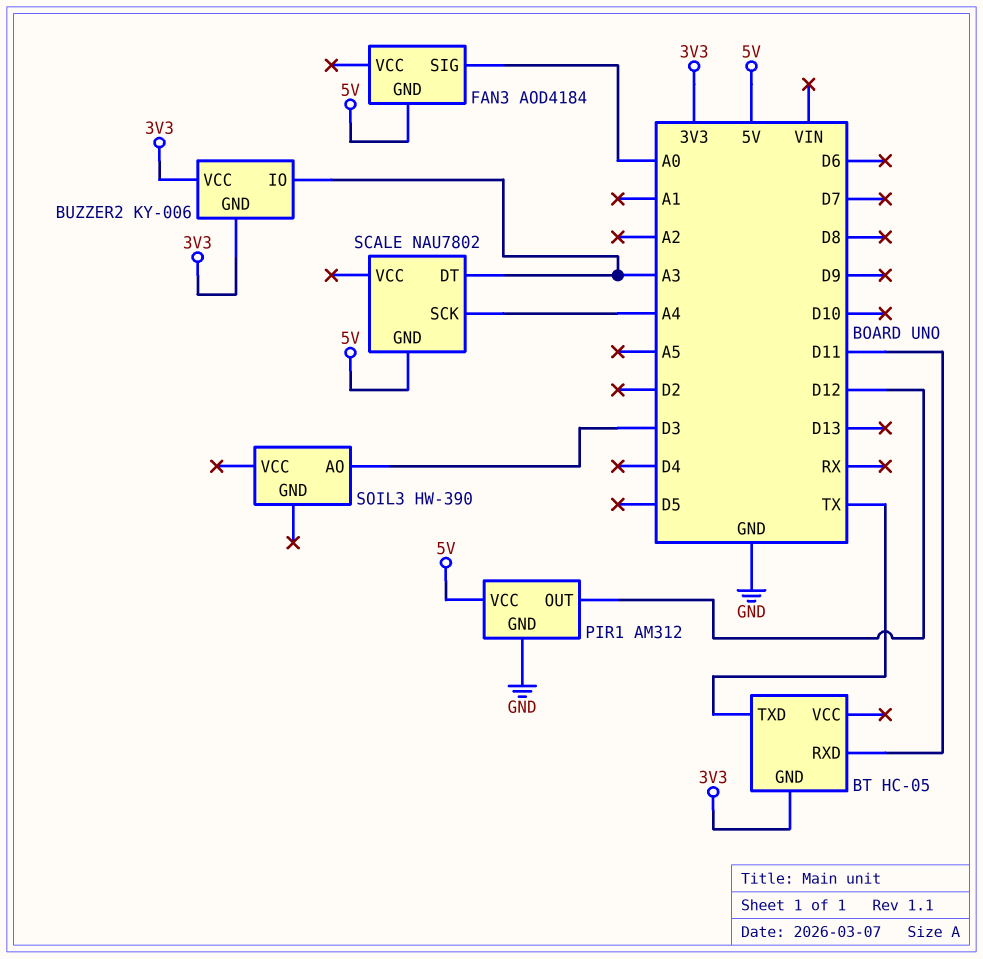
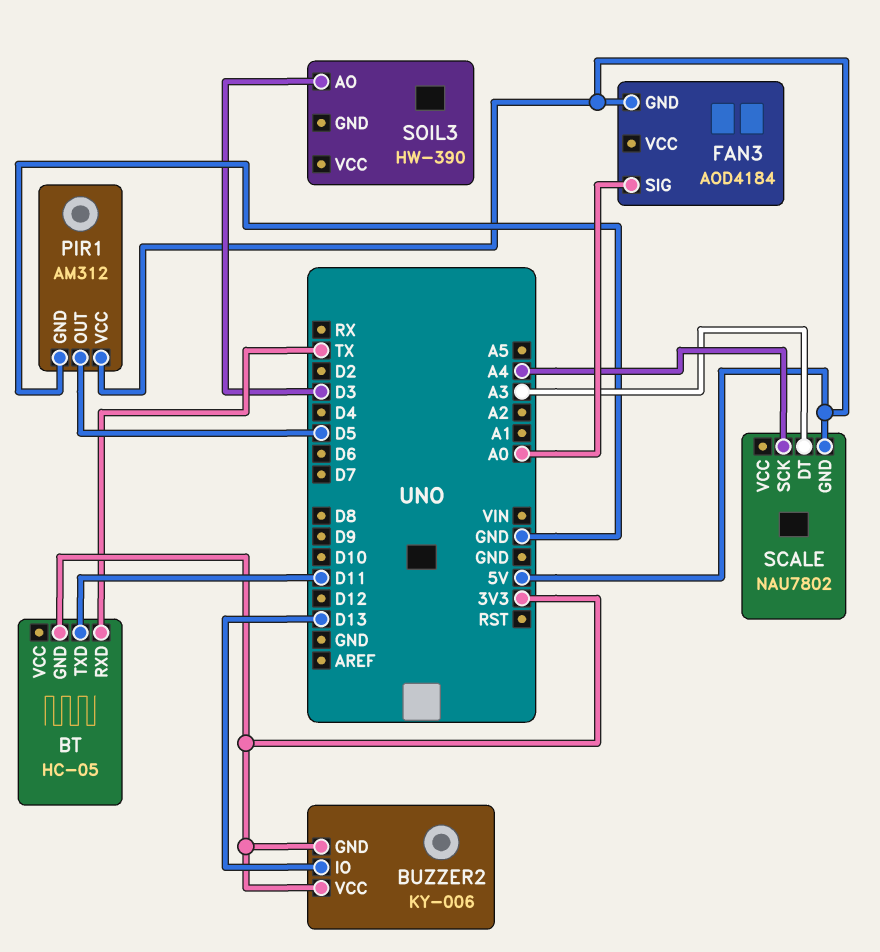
BT pin RXD: D11 -> TX
BT pin TXD: TX -> D11
BUZZER2 pin IO: A3 -> D13
PIR1 pin OUT: D12 -> D5

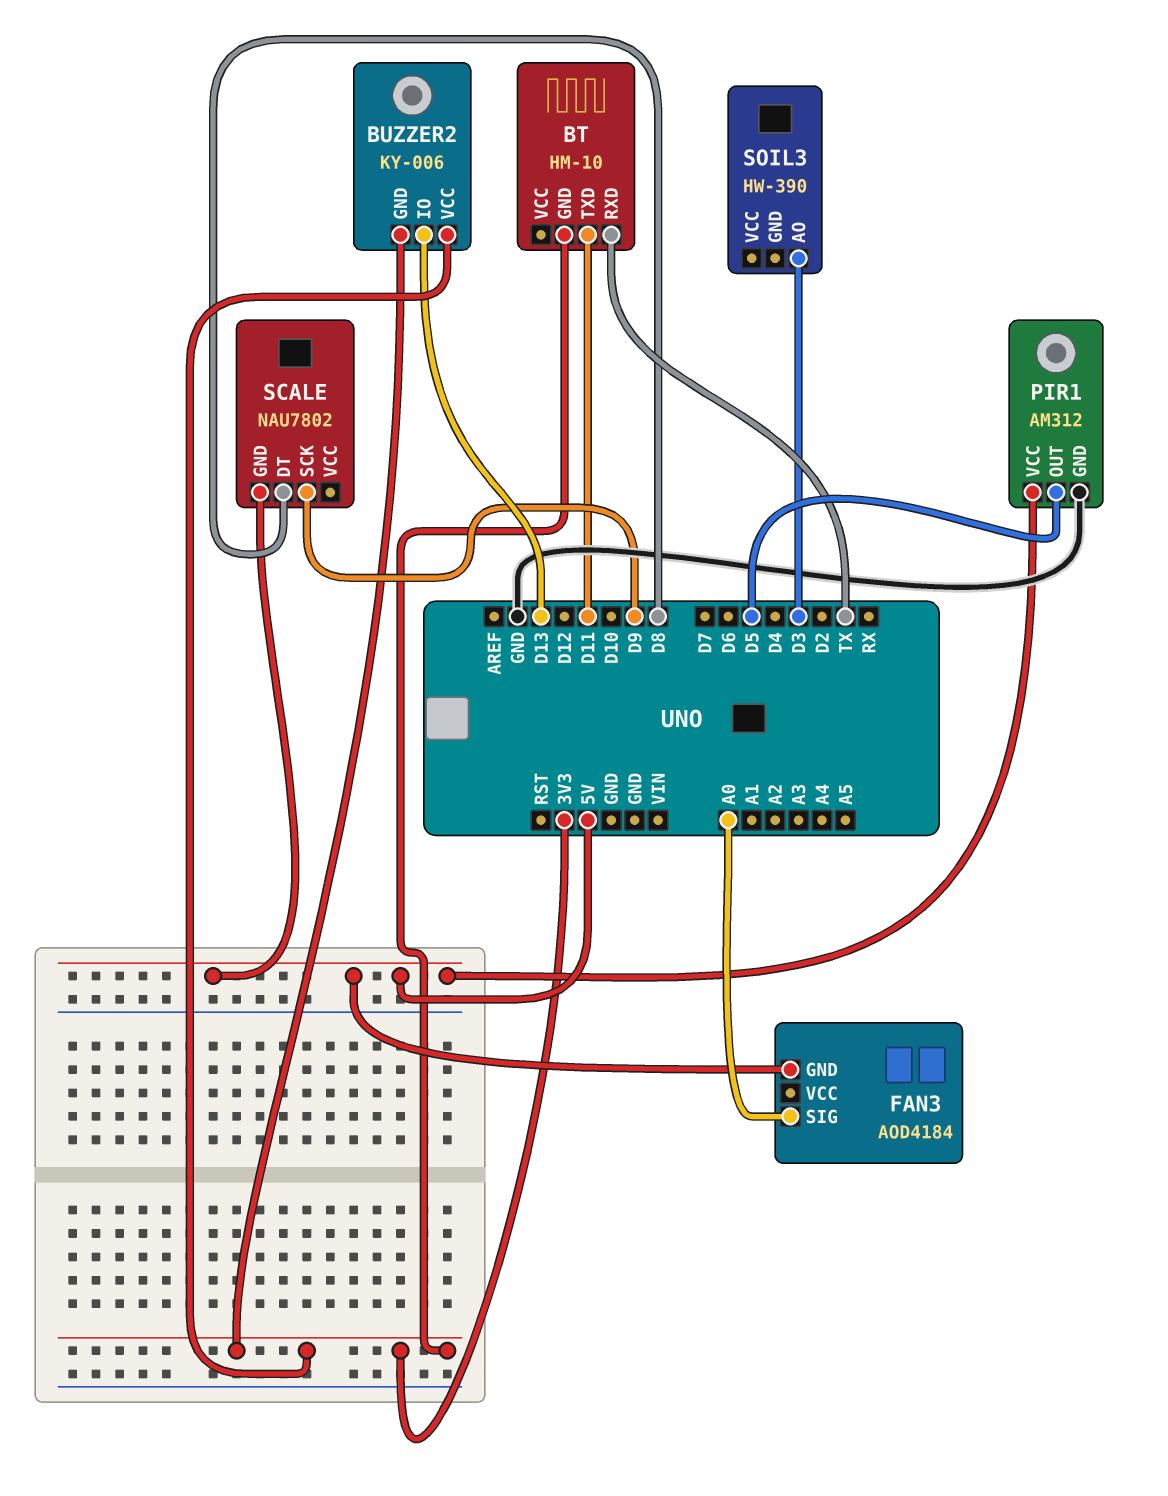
BT: HC-05 -> HM-10
SCALE pin DT: A3 -> D8
SCALE pin SCK: A4 -> D9

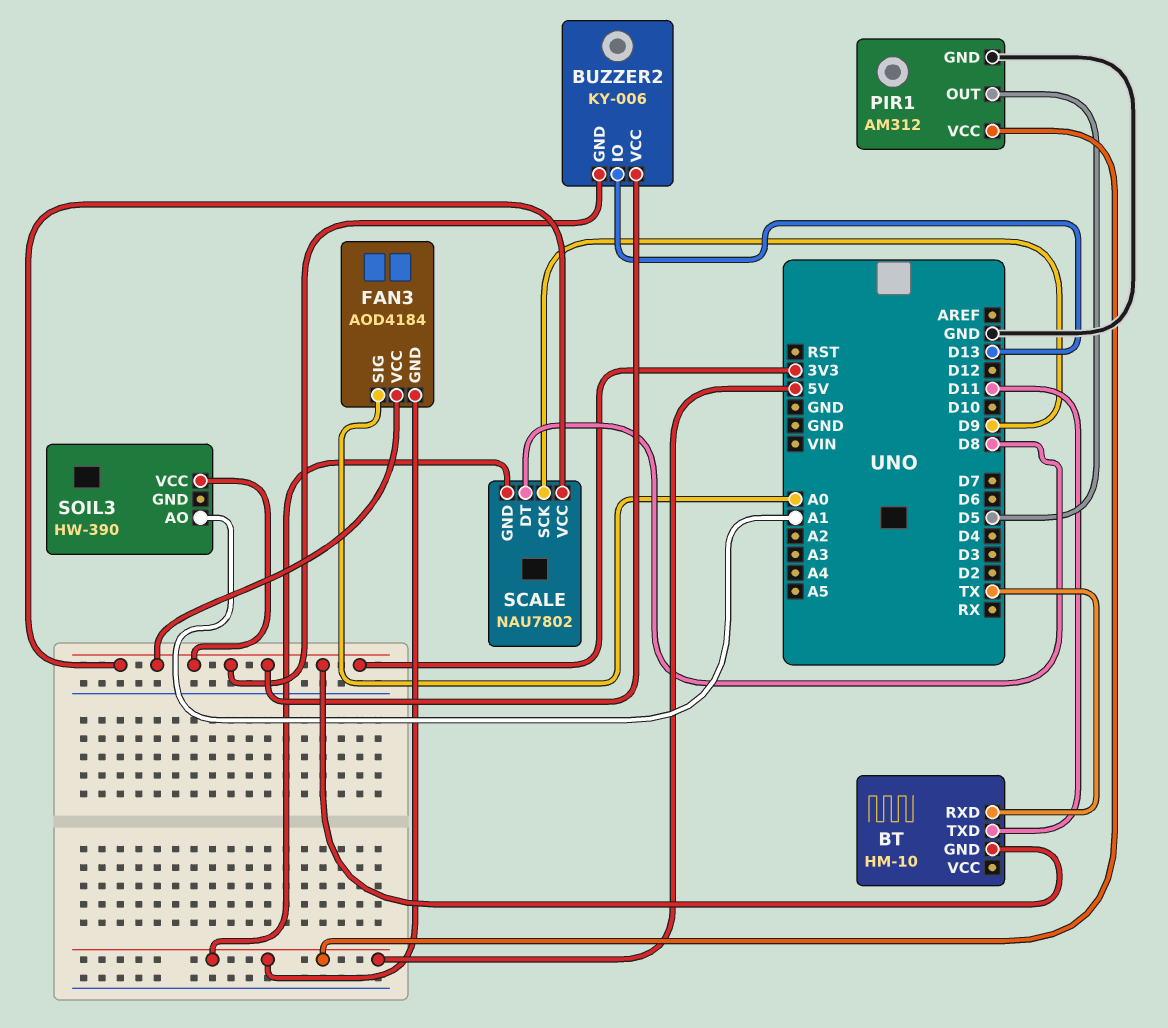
FAN3 pin VCC: none -> 3V3
SCALE pin VCC: none -> 3V3
SOIL3 pin AO: D3 -> A1
SOIL3 pin VCC: none -> 3V3

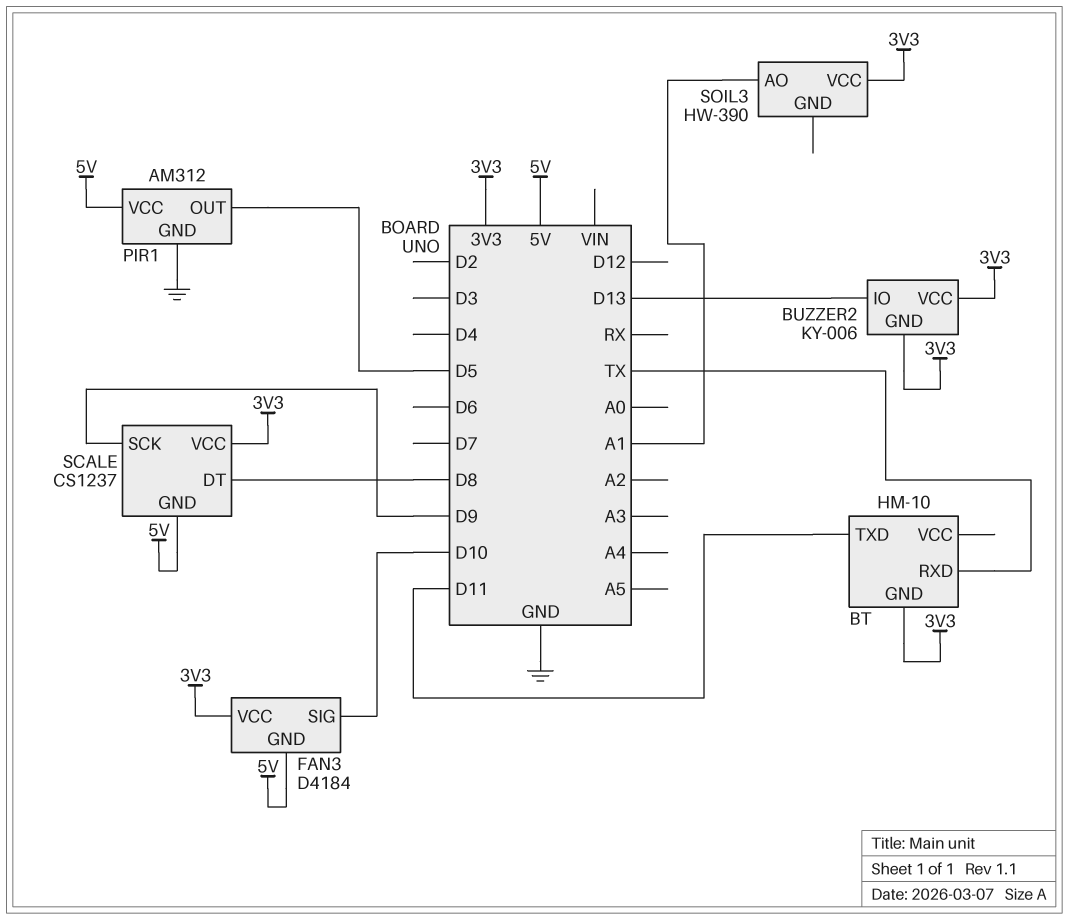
FAN3: AOD4184 -> D4184
FAN3 pin SIG: A0 -> D10
SCALE: NAU7802 -> CS1237

